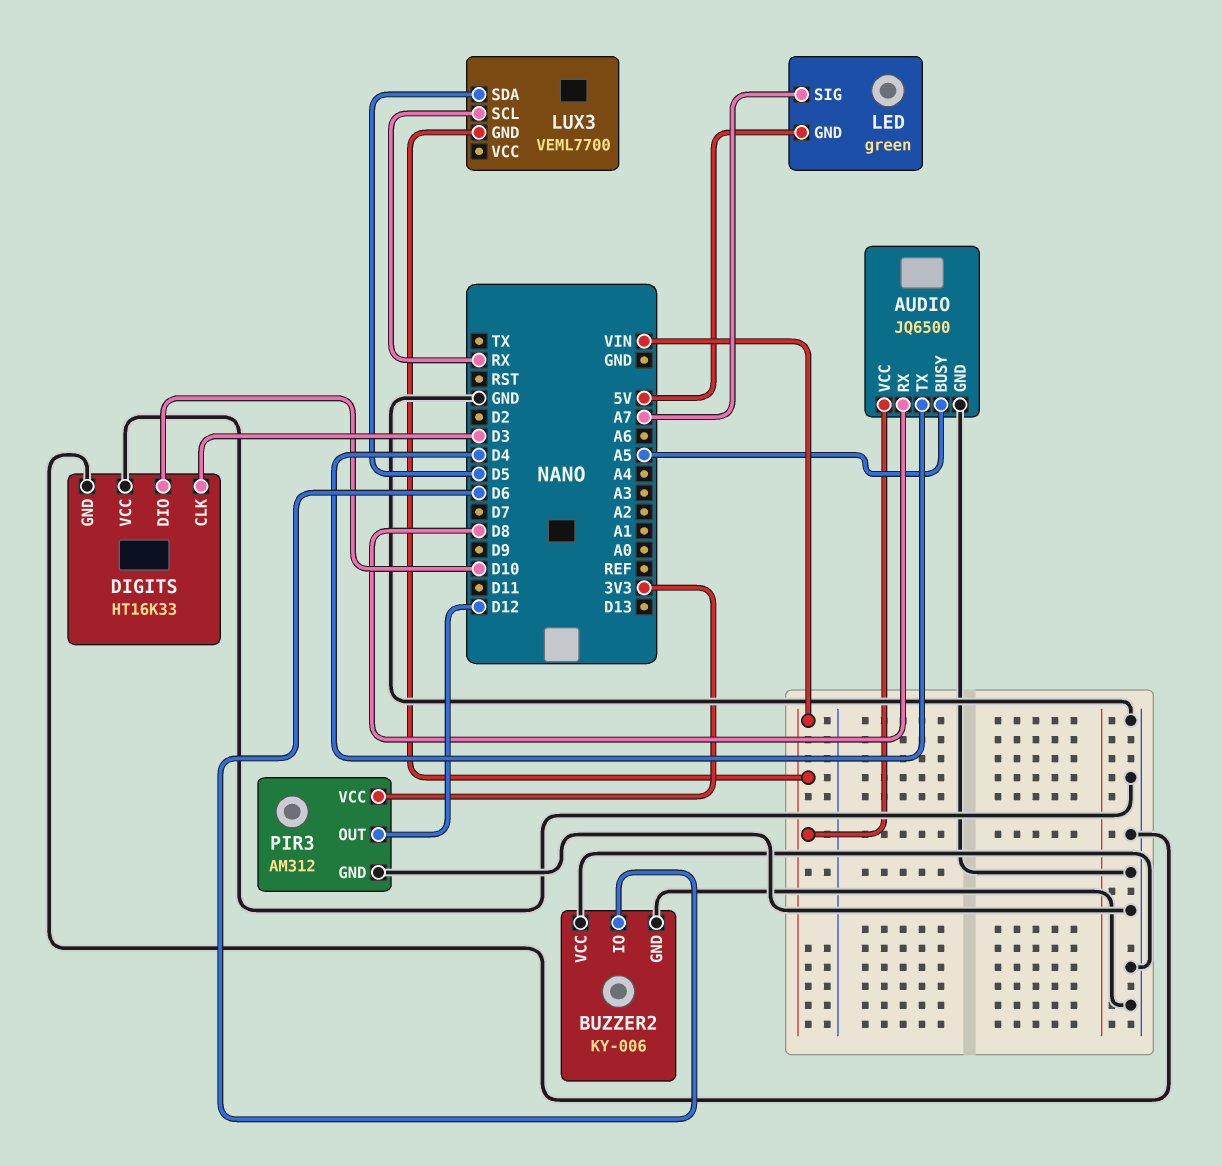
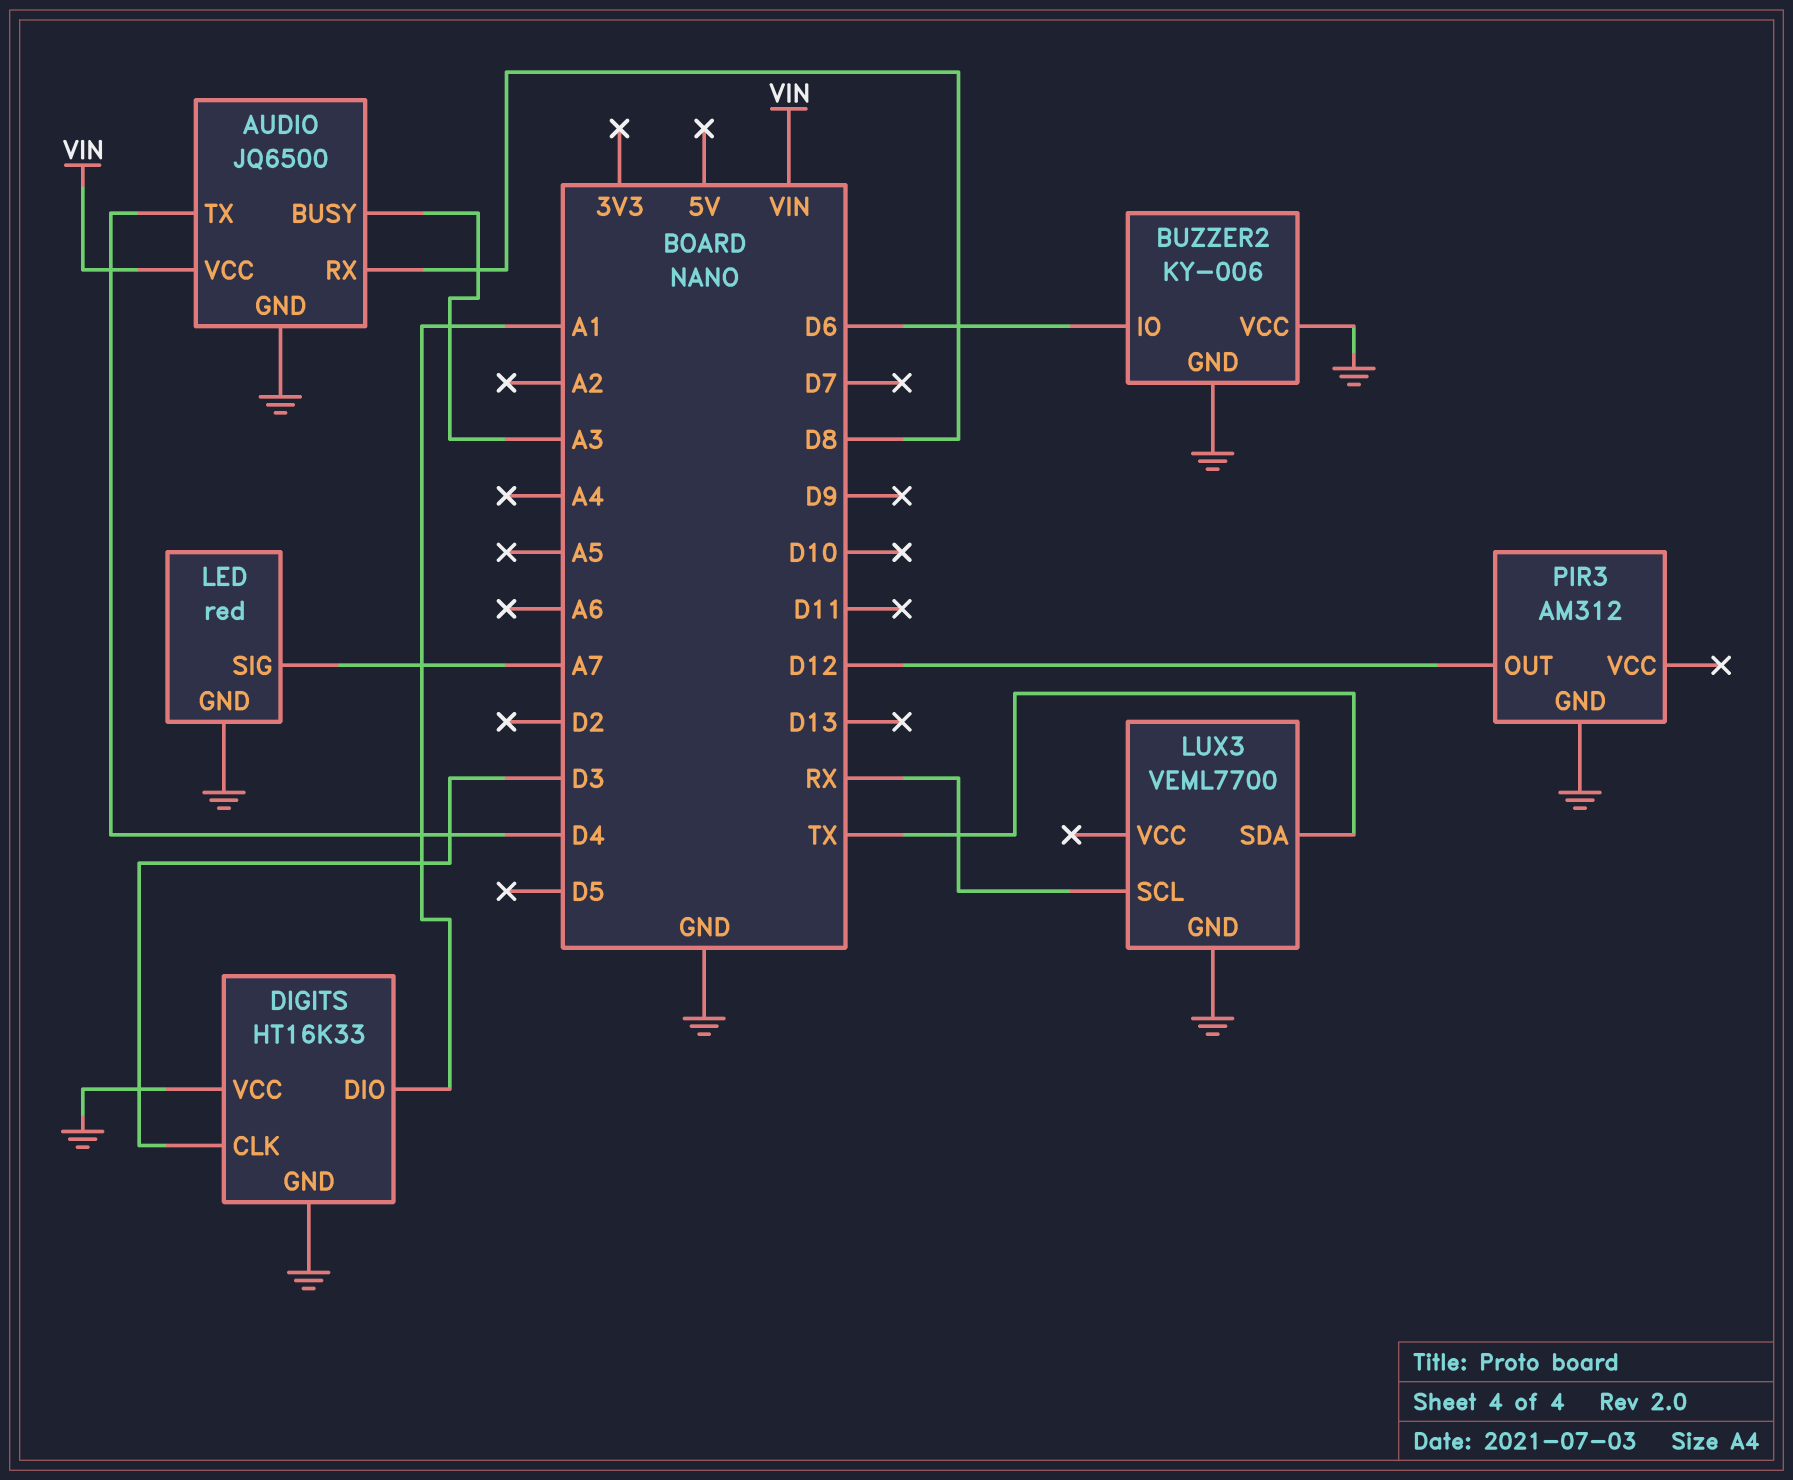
AUDIO pin BUSY: A5 -> A3
DIGITS pin DIO: D10 -> A1
LED: green -> red
LED pin GND: 5V -> GND
LUX3 pin GND: VIN -> GND
LUX3 pin SDA: D5 -> TX
PIR3 pin VCC: 3V3 -> none

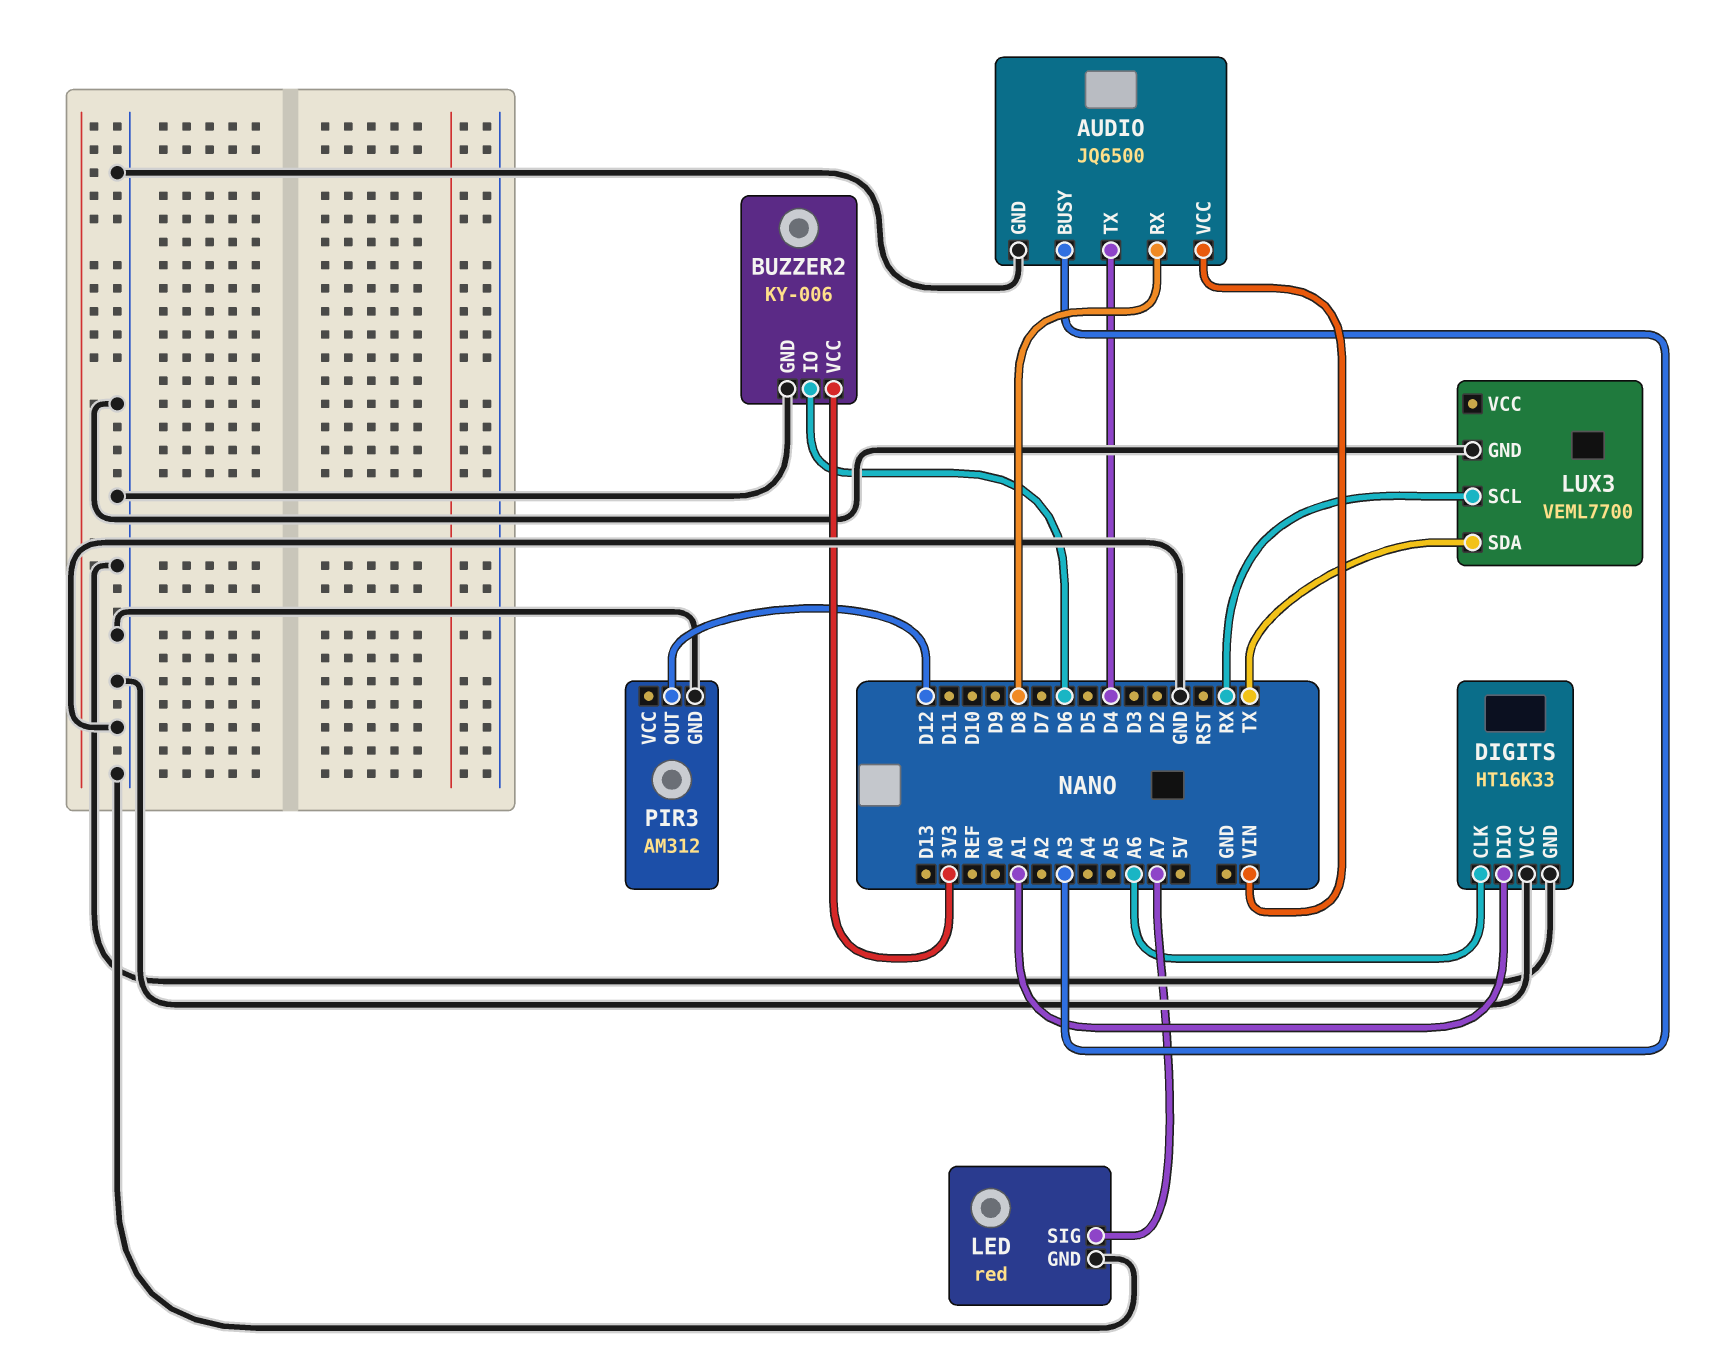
BUZZER2 pin VCC: GND -> 3V3
DIGITS pin CLK: D3 -> A6

